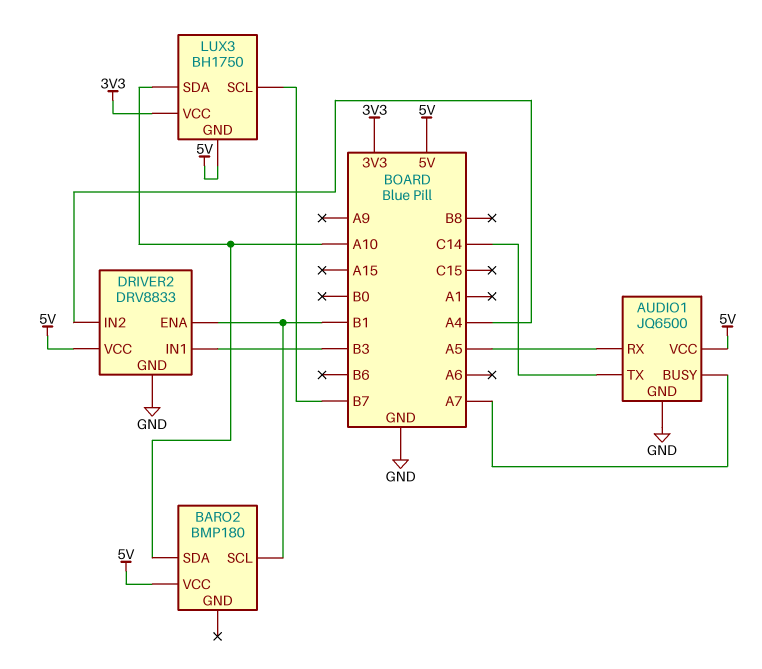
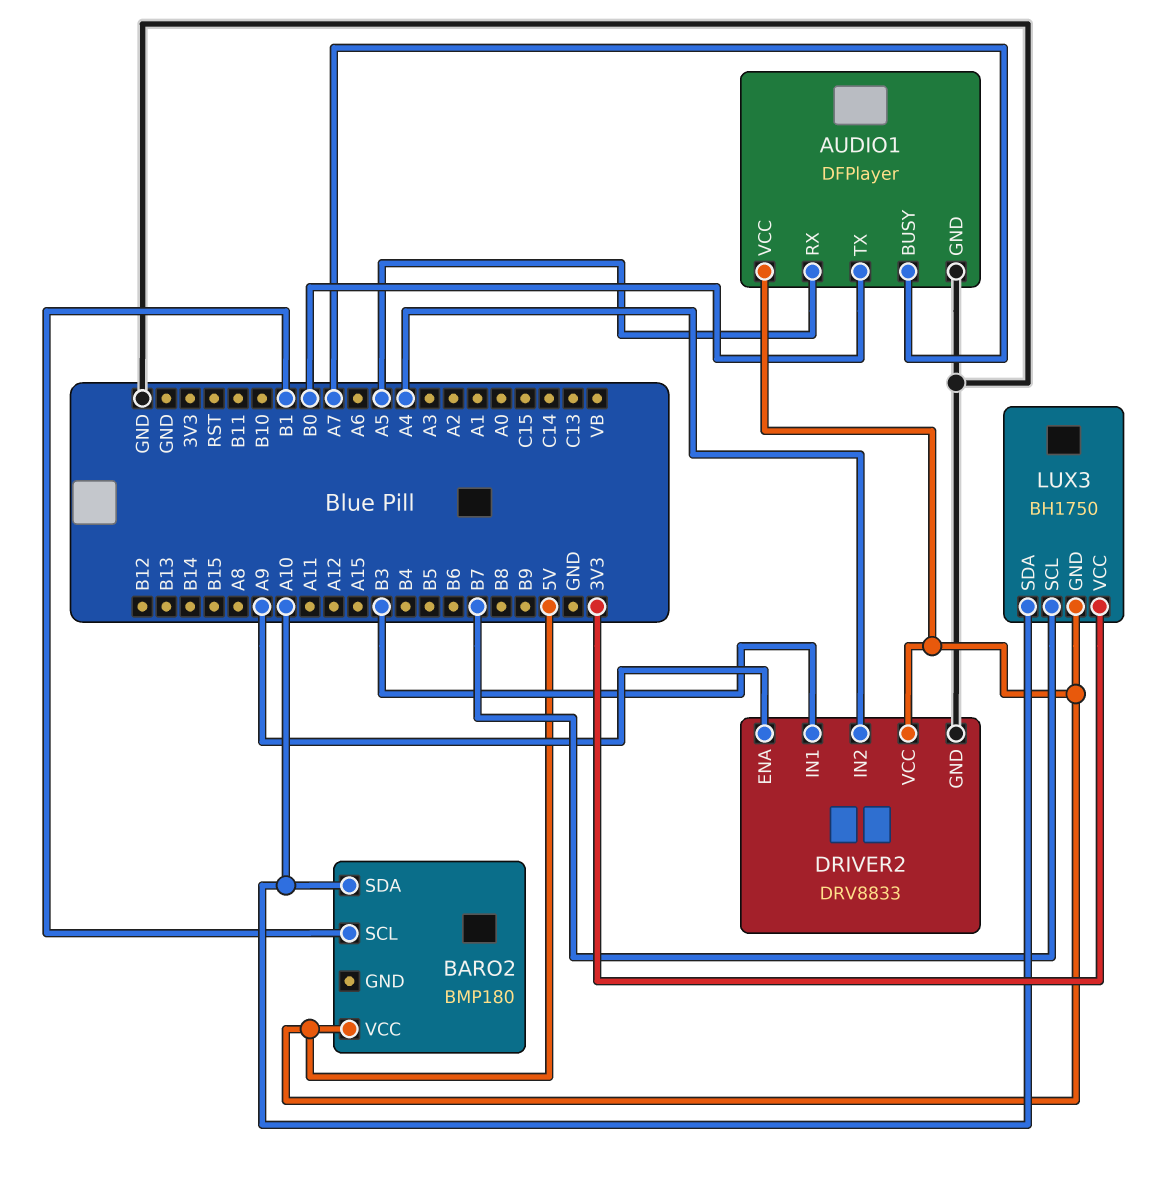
AUDIO1: JQ6500 -> DFPlayer
AUDIO1 pin TX: C14 -> B0
DRIVER2 pin ENA: B1 -> A9

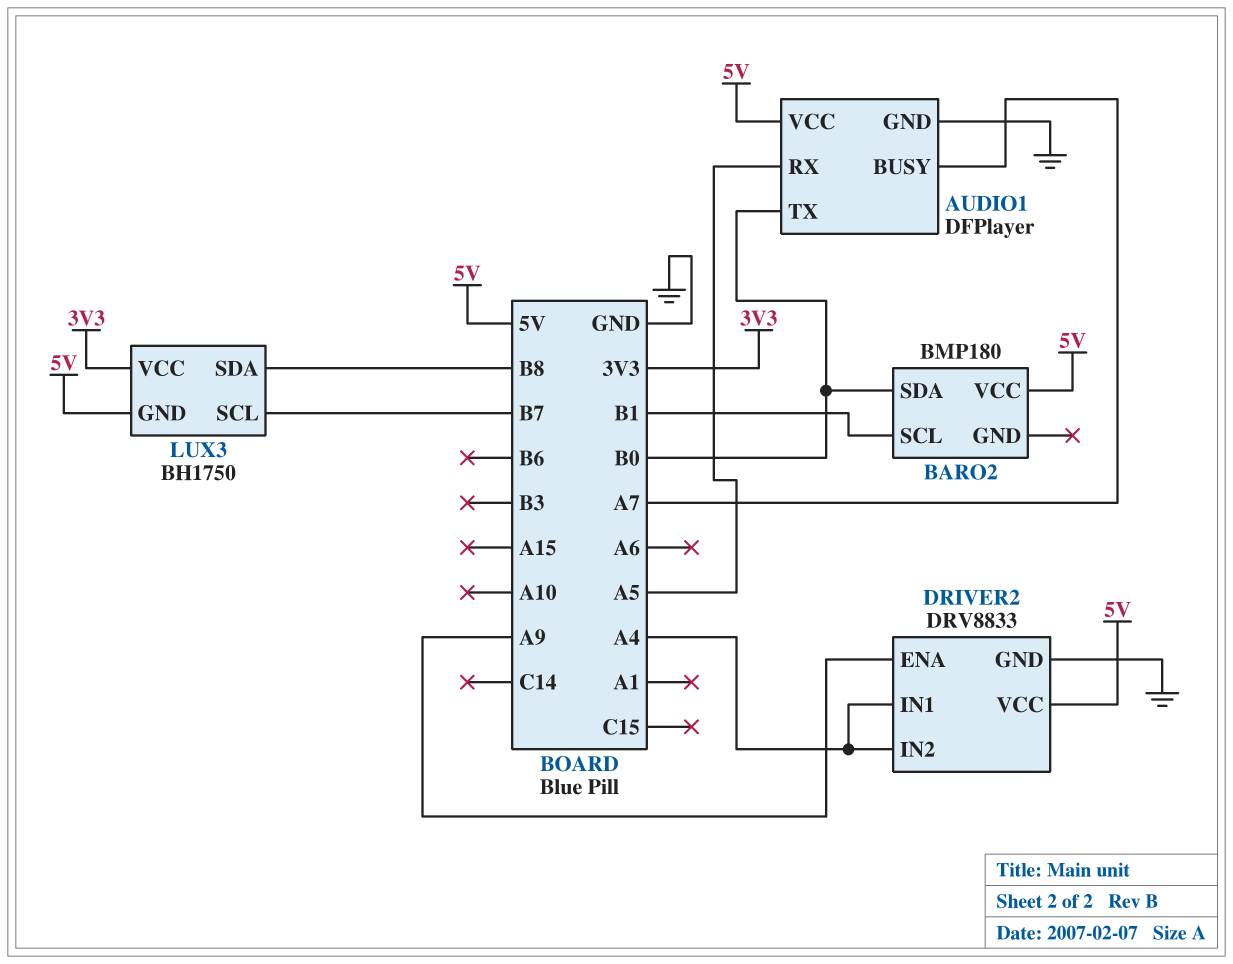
BARO2 pin SDA: A10 -> B0
DRIVER2 pin IN1: B3 -> A4
LUX3 pin SDA: A10 -> B8

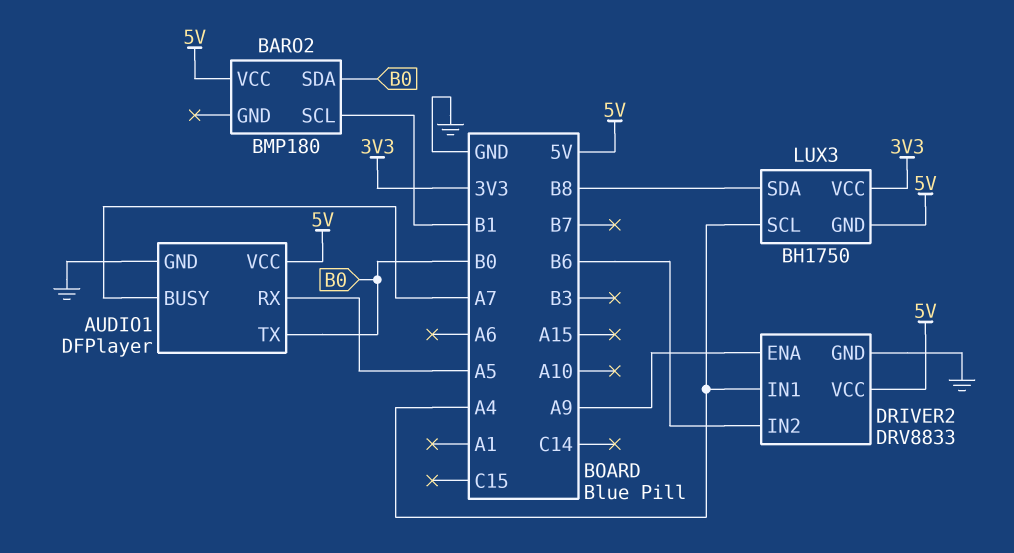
DRIVER2 pin IN2: A4 -> B6
LUX3 pin SCL: B7 -> A4

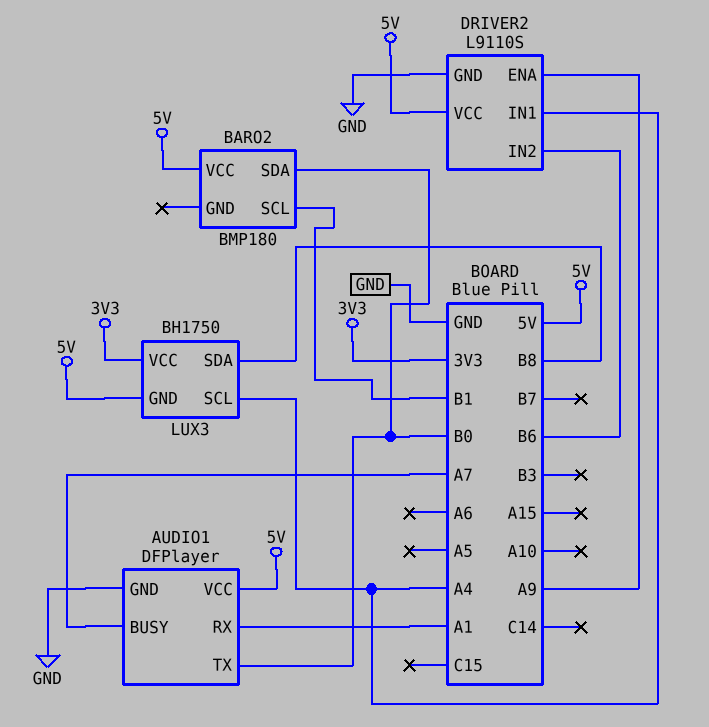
AUDIO1 pin RX: A5 -> A1
DRIVER2: DRV8833 -> L9110S

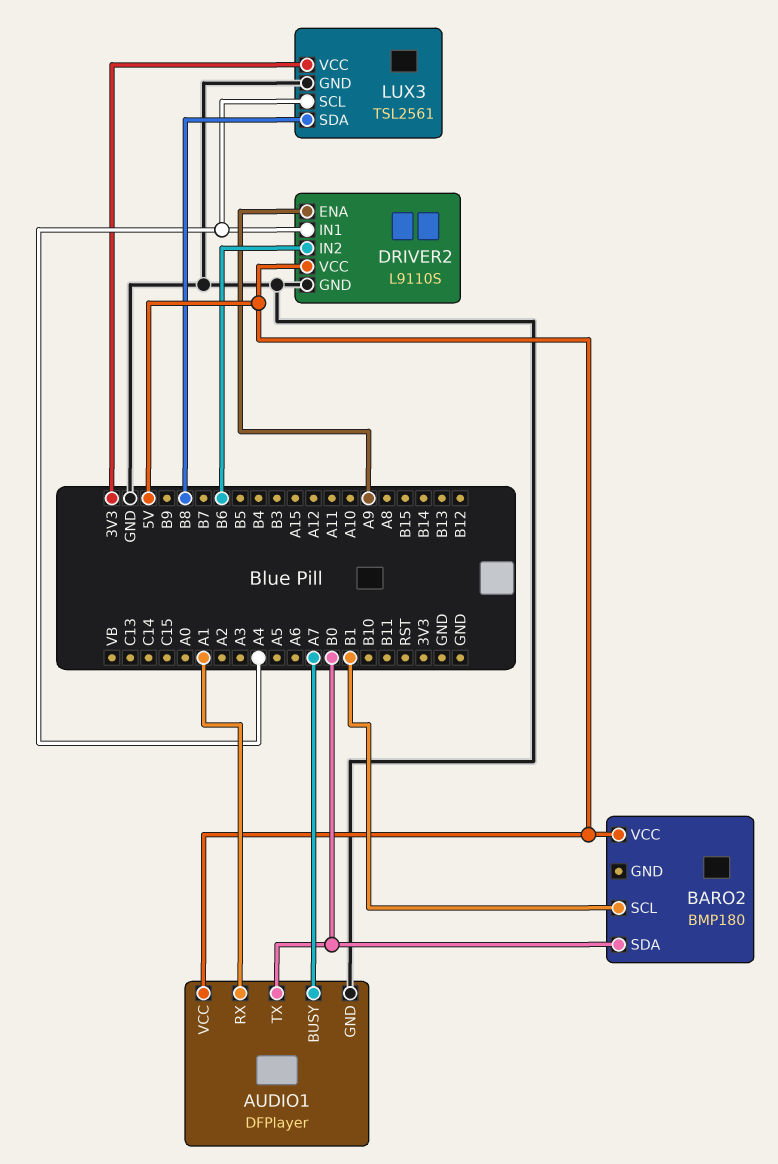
LUX3: BH1750 -> TSL2561
LUX3 pin GND: 5V -> GND

